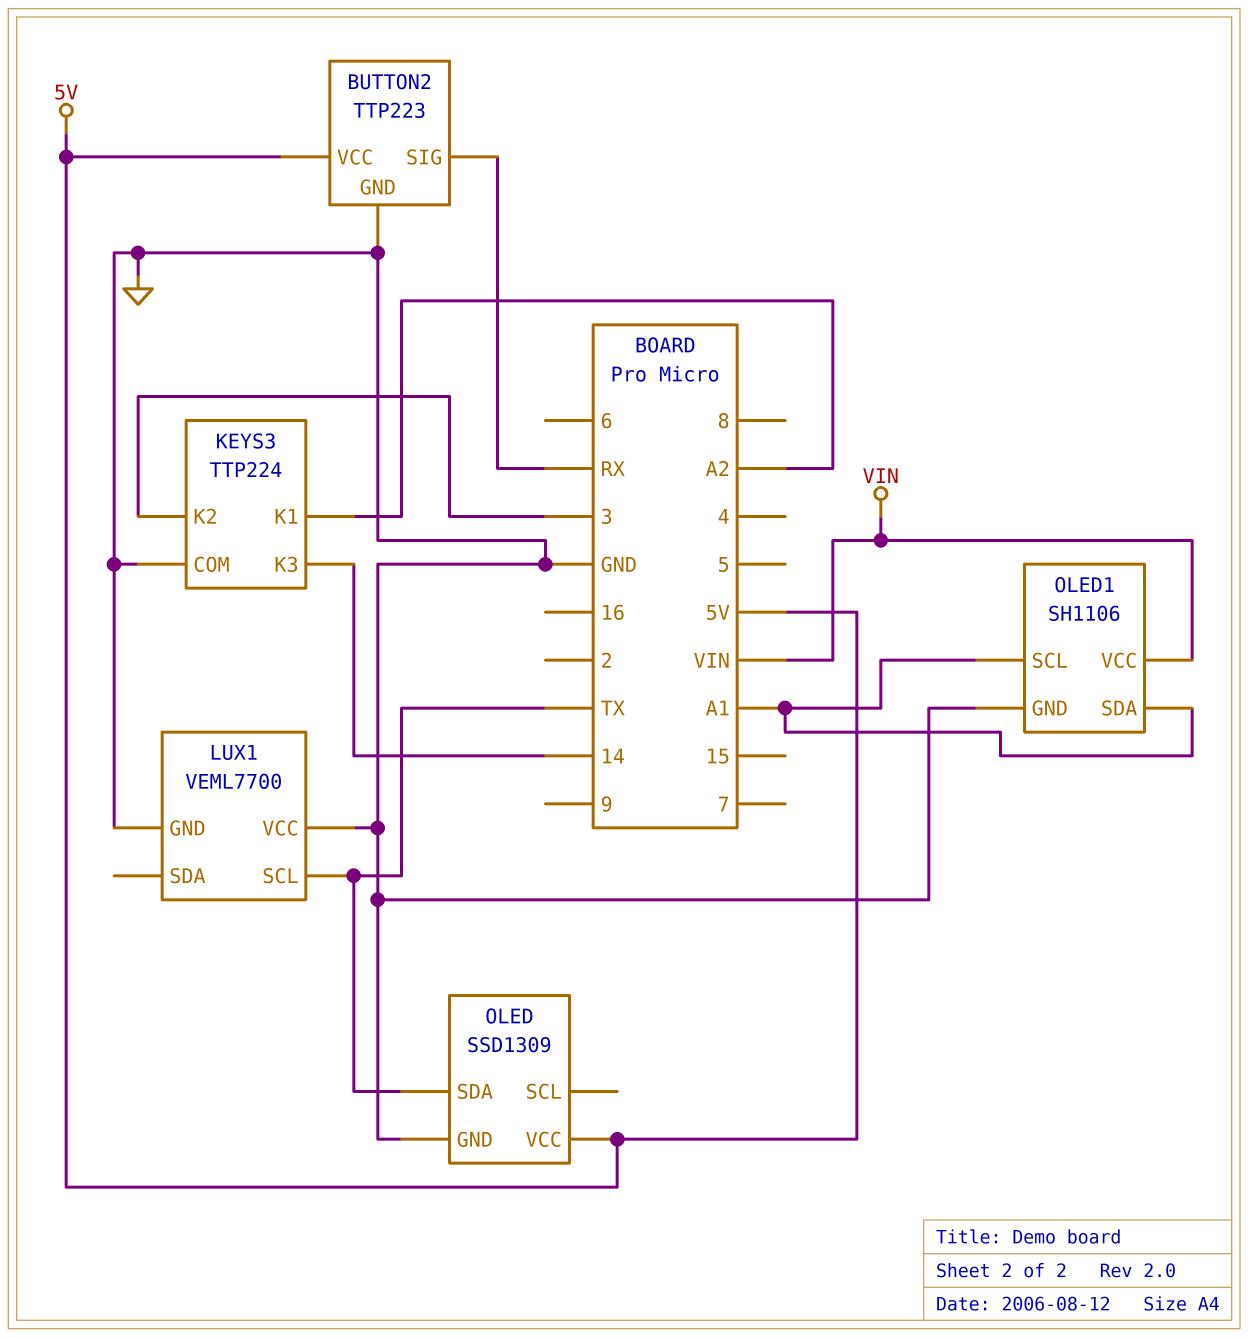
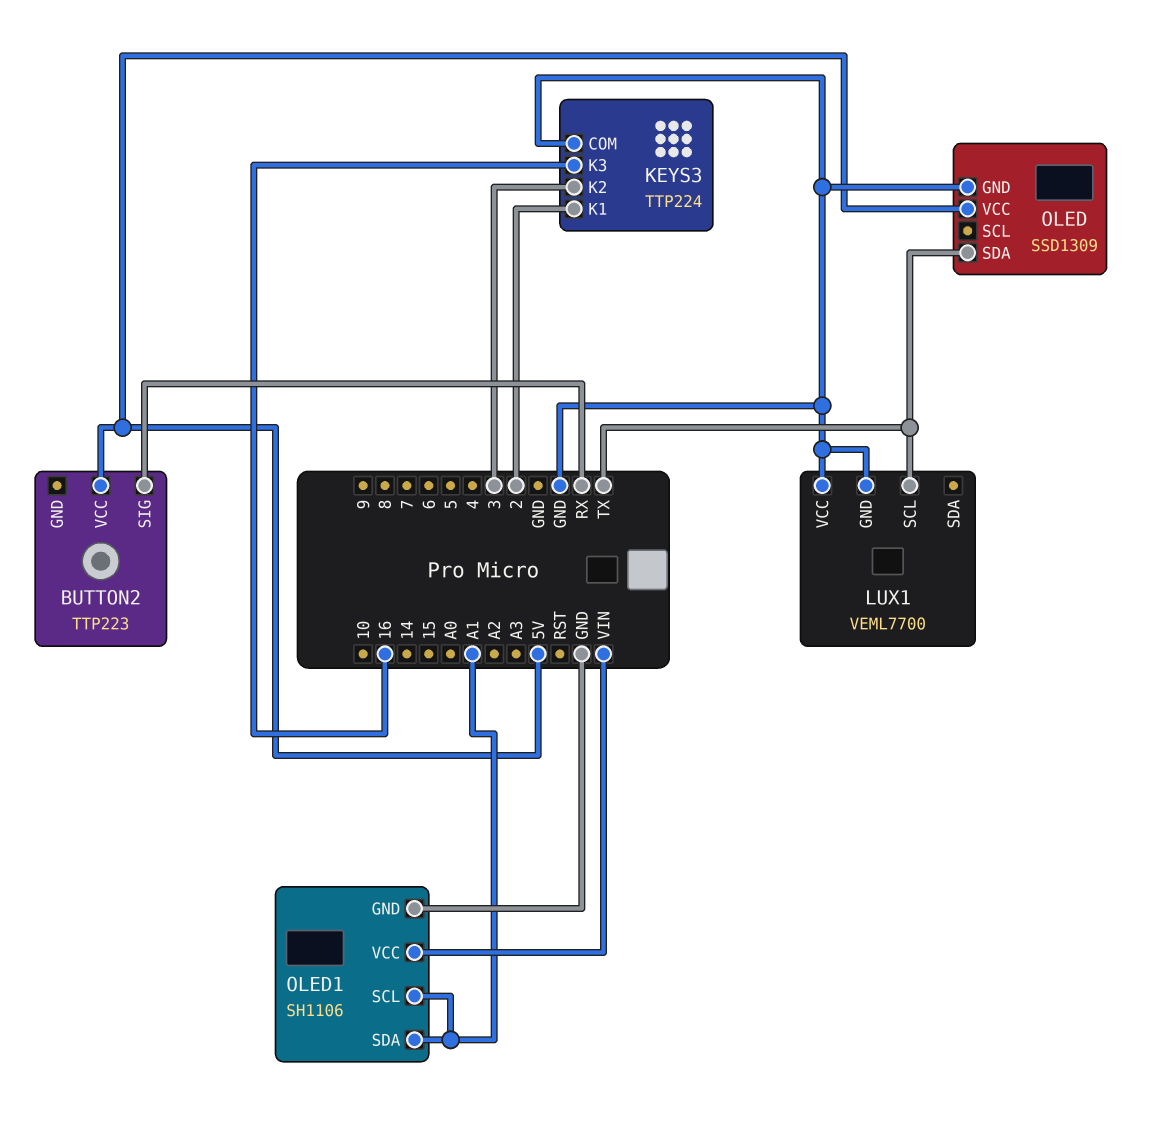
BUTTON2 pin GND: GND -> none
KEYS3 pin K1: A2 -> 2
KEYS3 pin K3: 14 -> 16

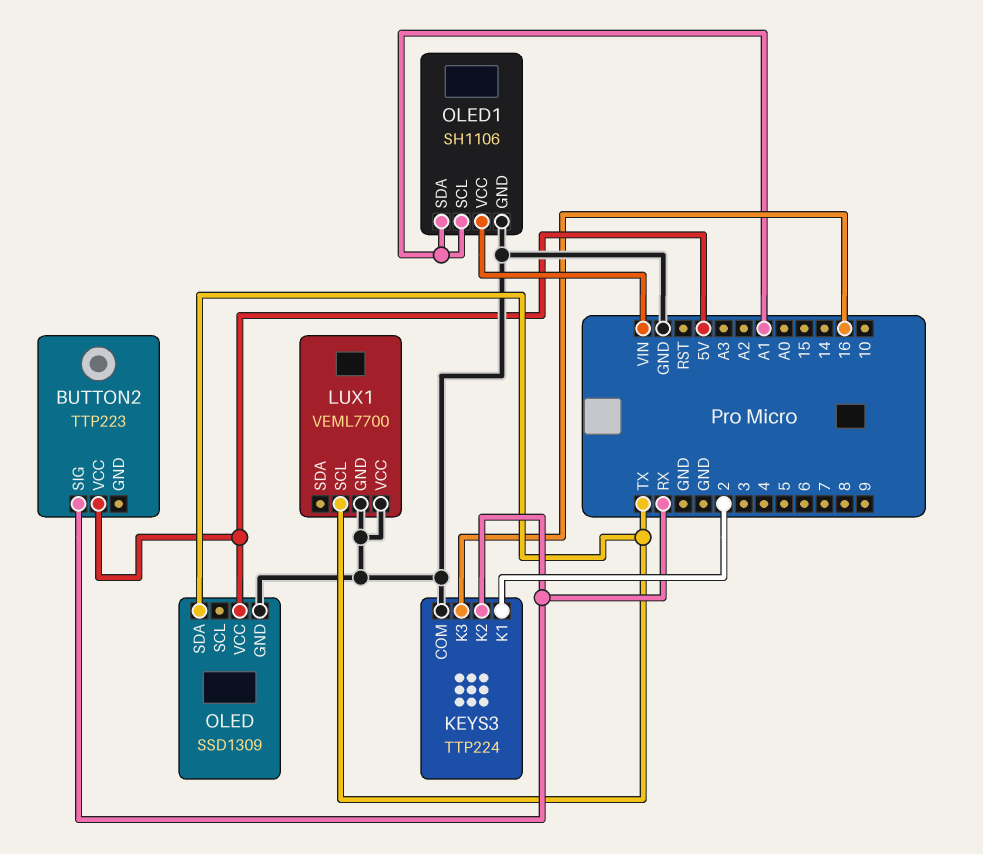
KEYS3 pin K2: 3 -> RX

